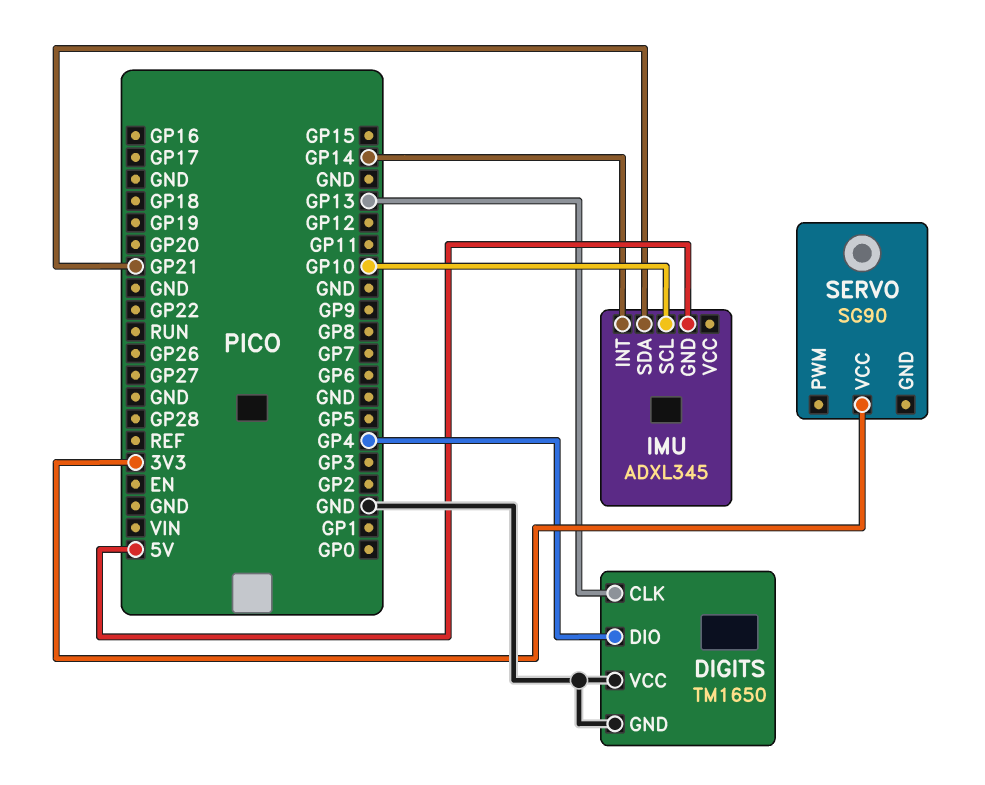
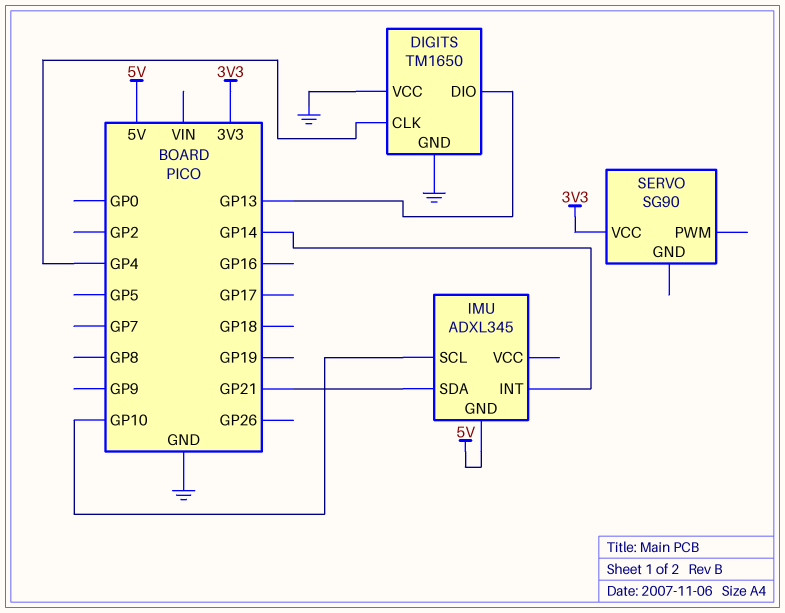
DIGITS pin CLK: GP13 -> GP4
DIGITS pin DIO: GP4 -> GP13

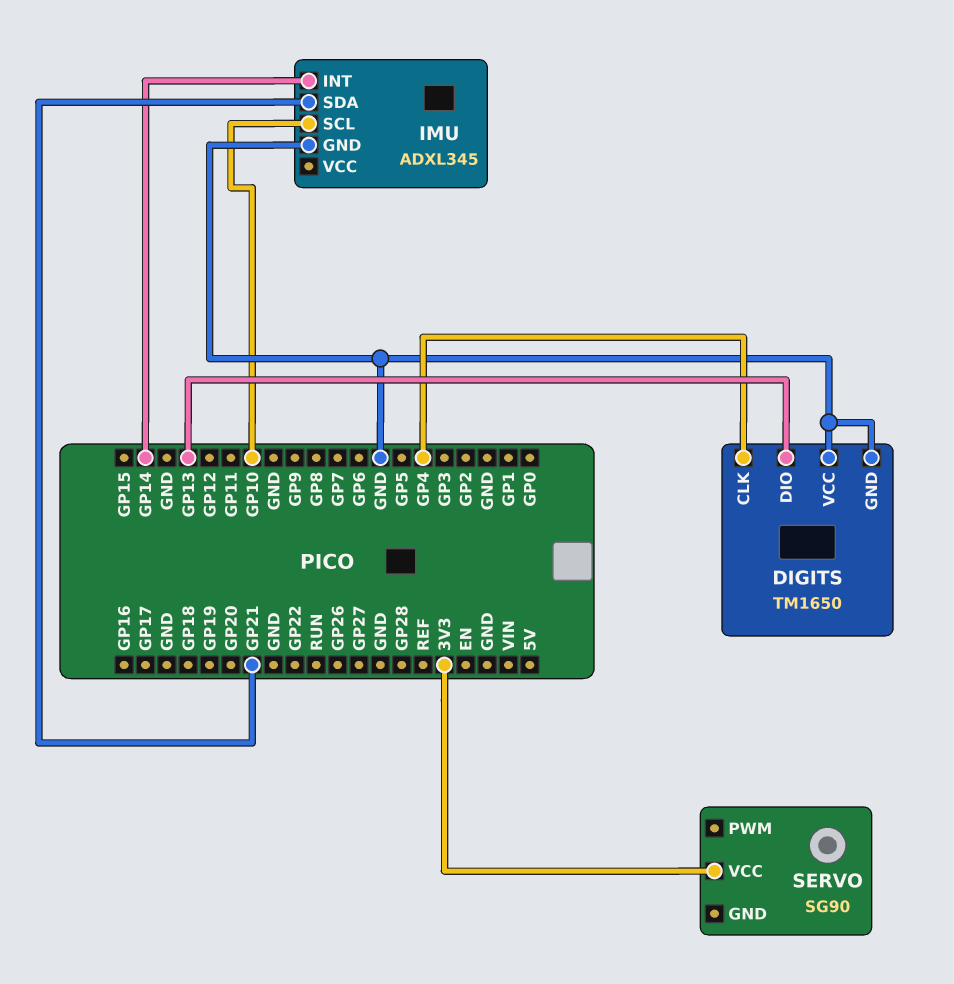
IMU pin GND: 5V -> GND

